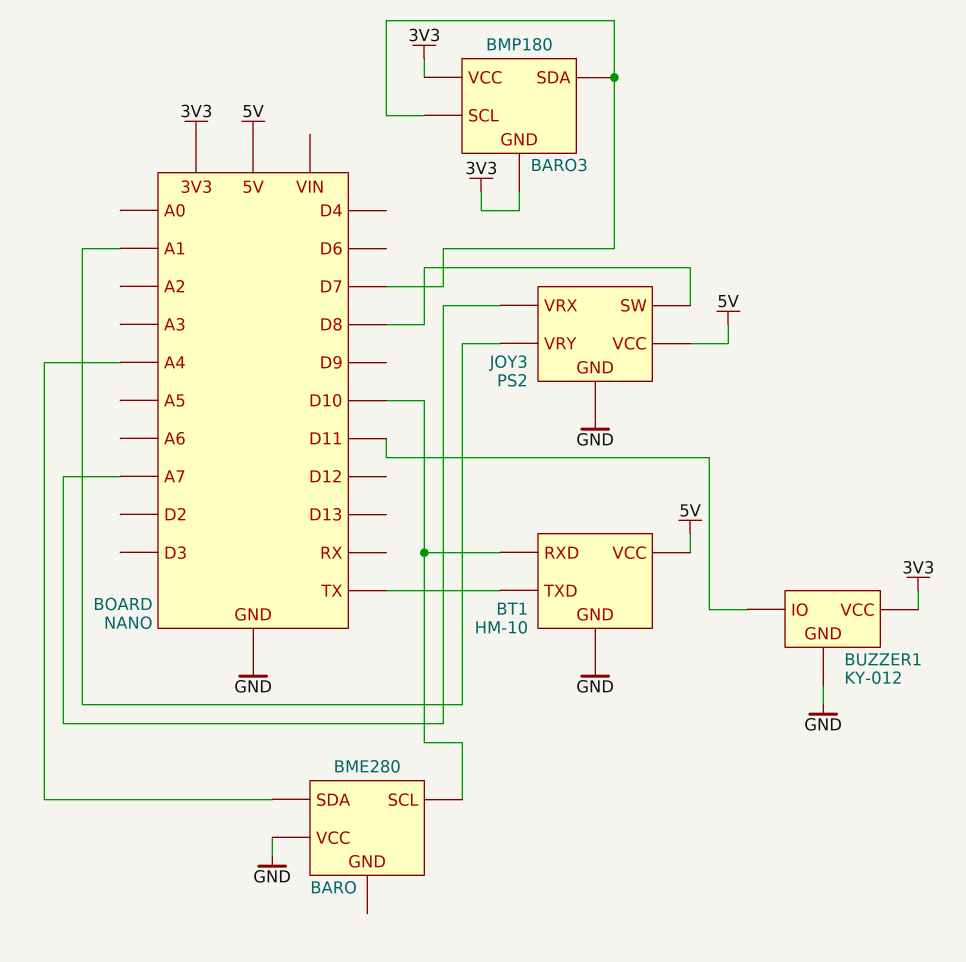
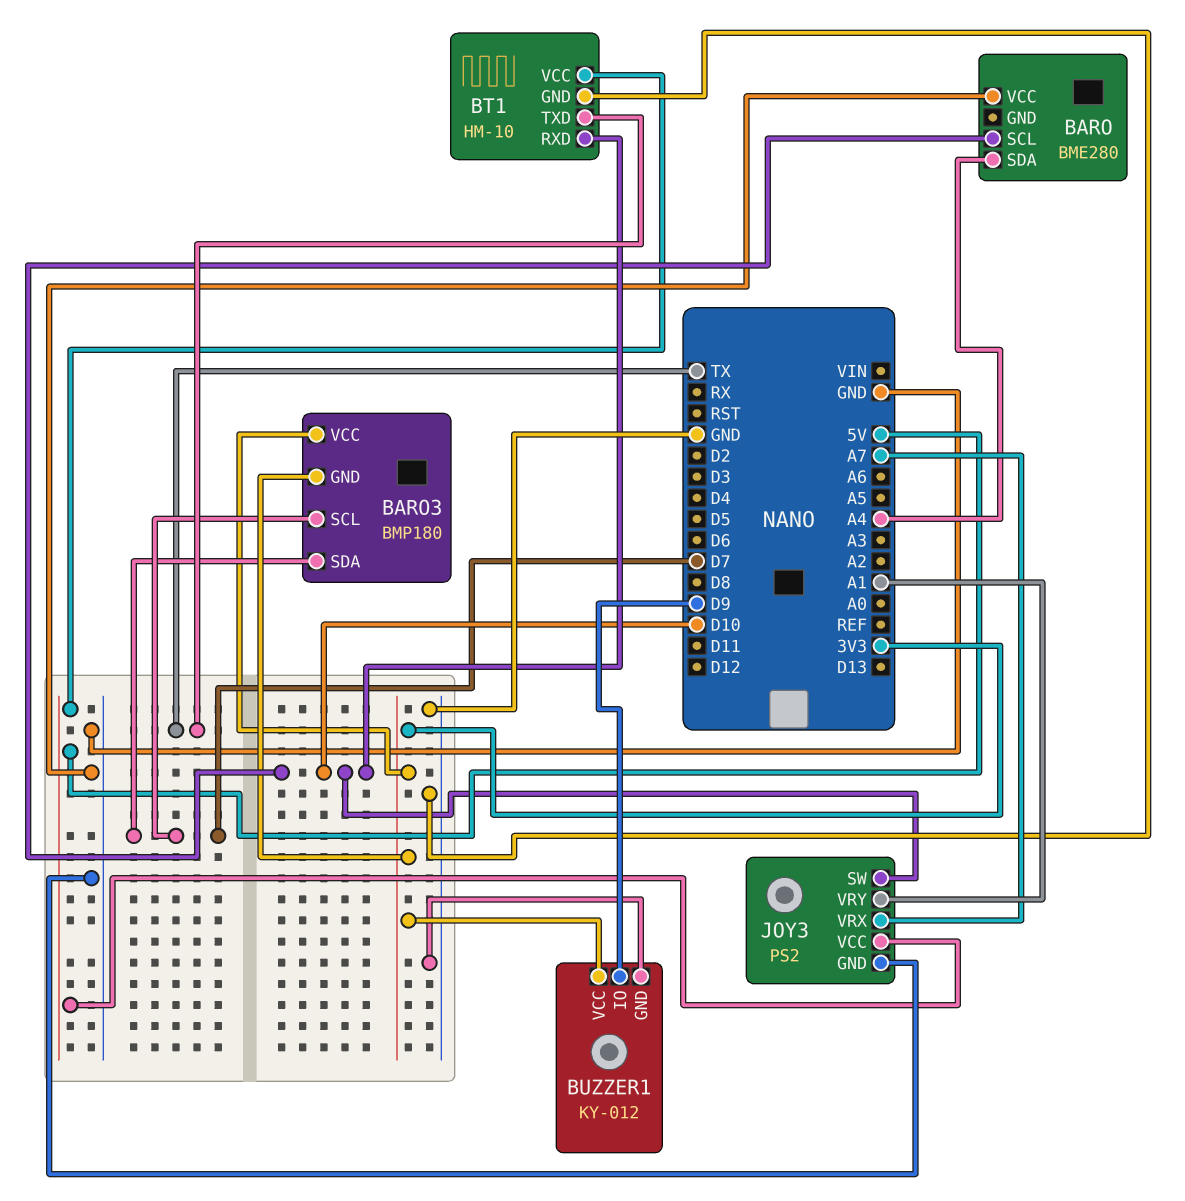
BUZZER1 pin IO: D11 -> D9
JOY3 pin SW: D8 -> D10

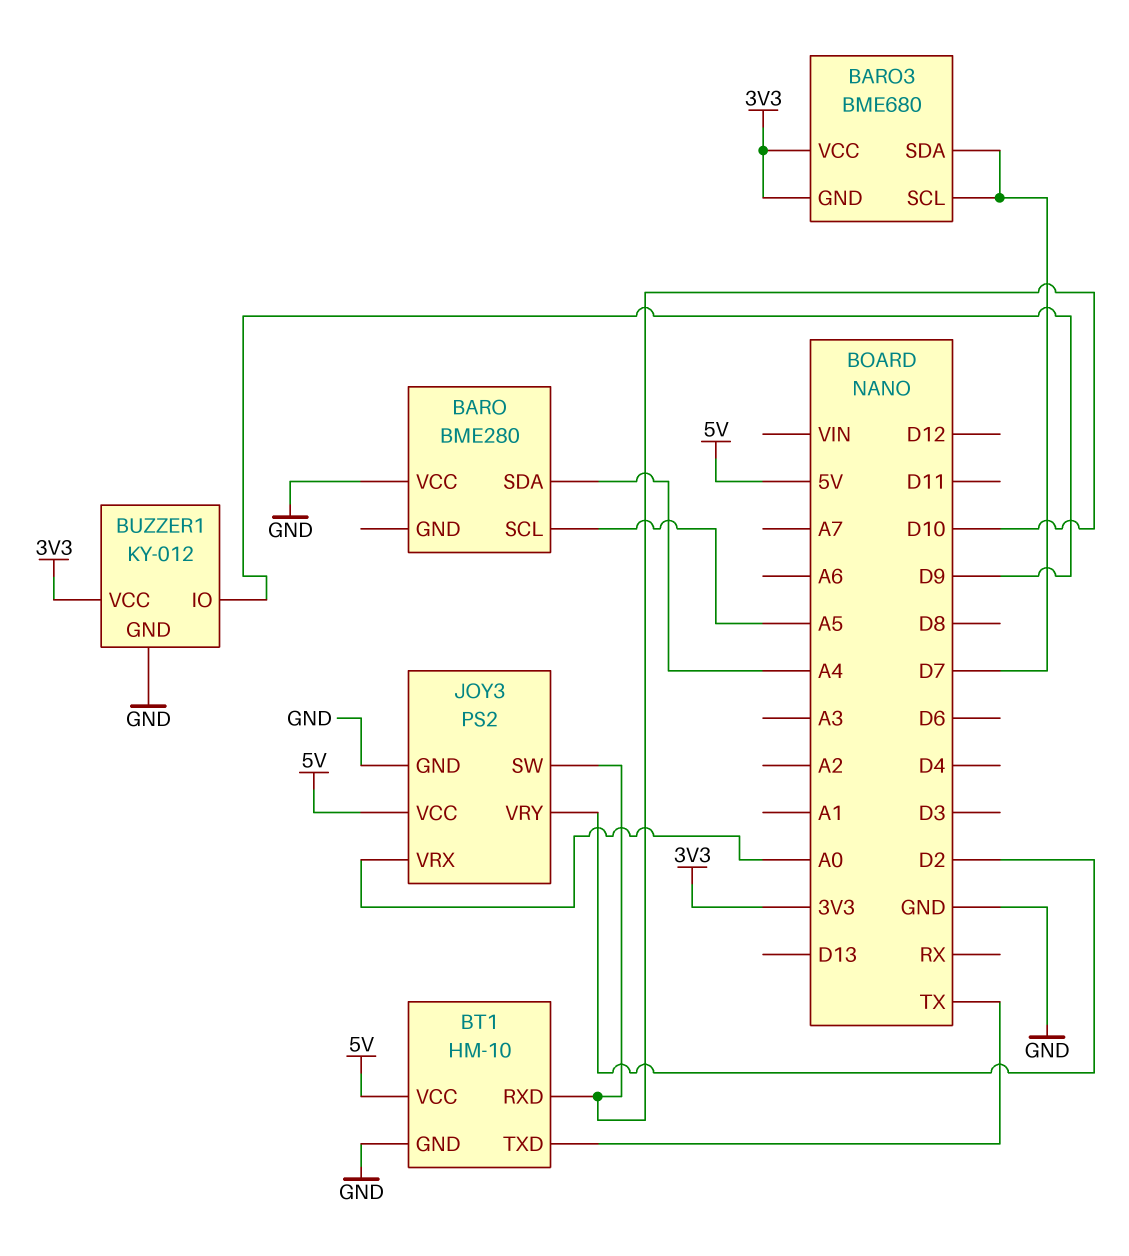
BARO pin SCL: D10 -> A5
BARO3: BMP180 -> BME680
JOY3 pin VRX: A7 -> A0
JOY3 pin VRY: A1 -> D2

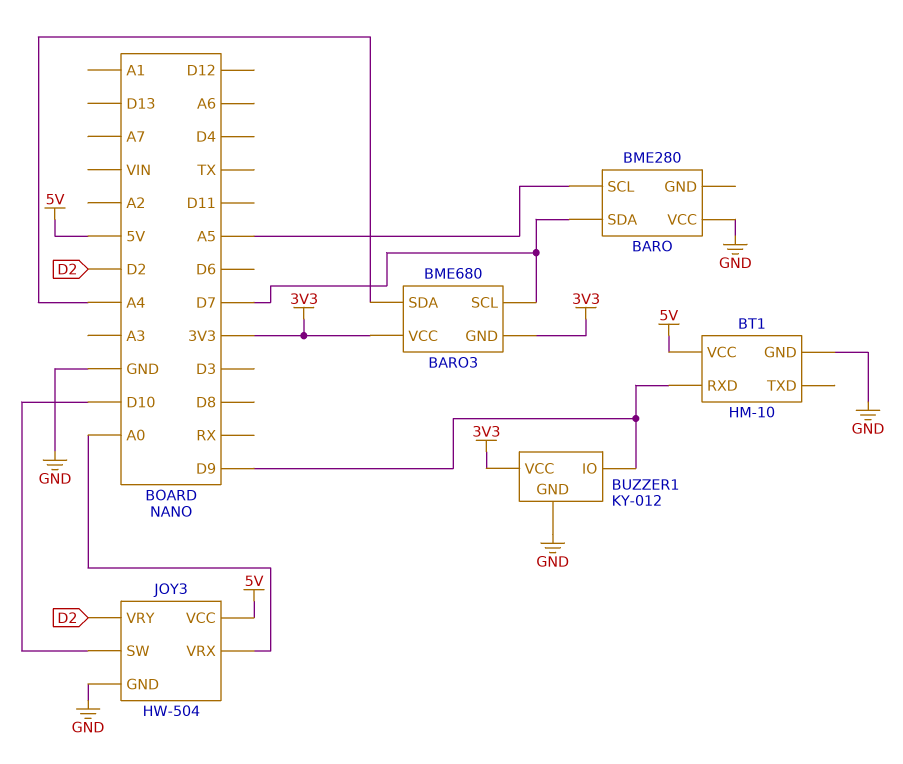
BARO pin SDA: A4 -> D7
BARO3 pin SDA: D7 -> A4
BT1 pin RXD: D10 -> D9
BT1 pin TXD: TX -> none
JOY3: PS2 -> HW-504

